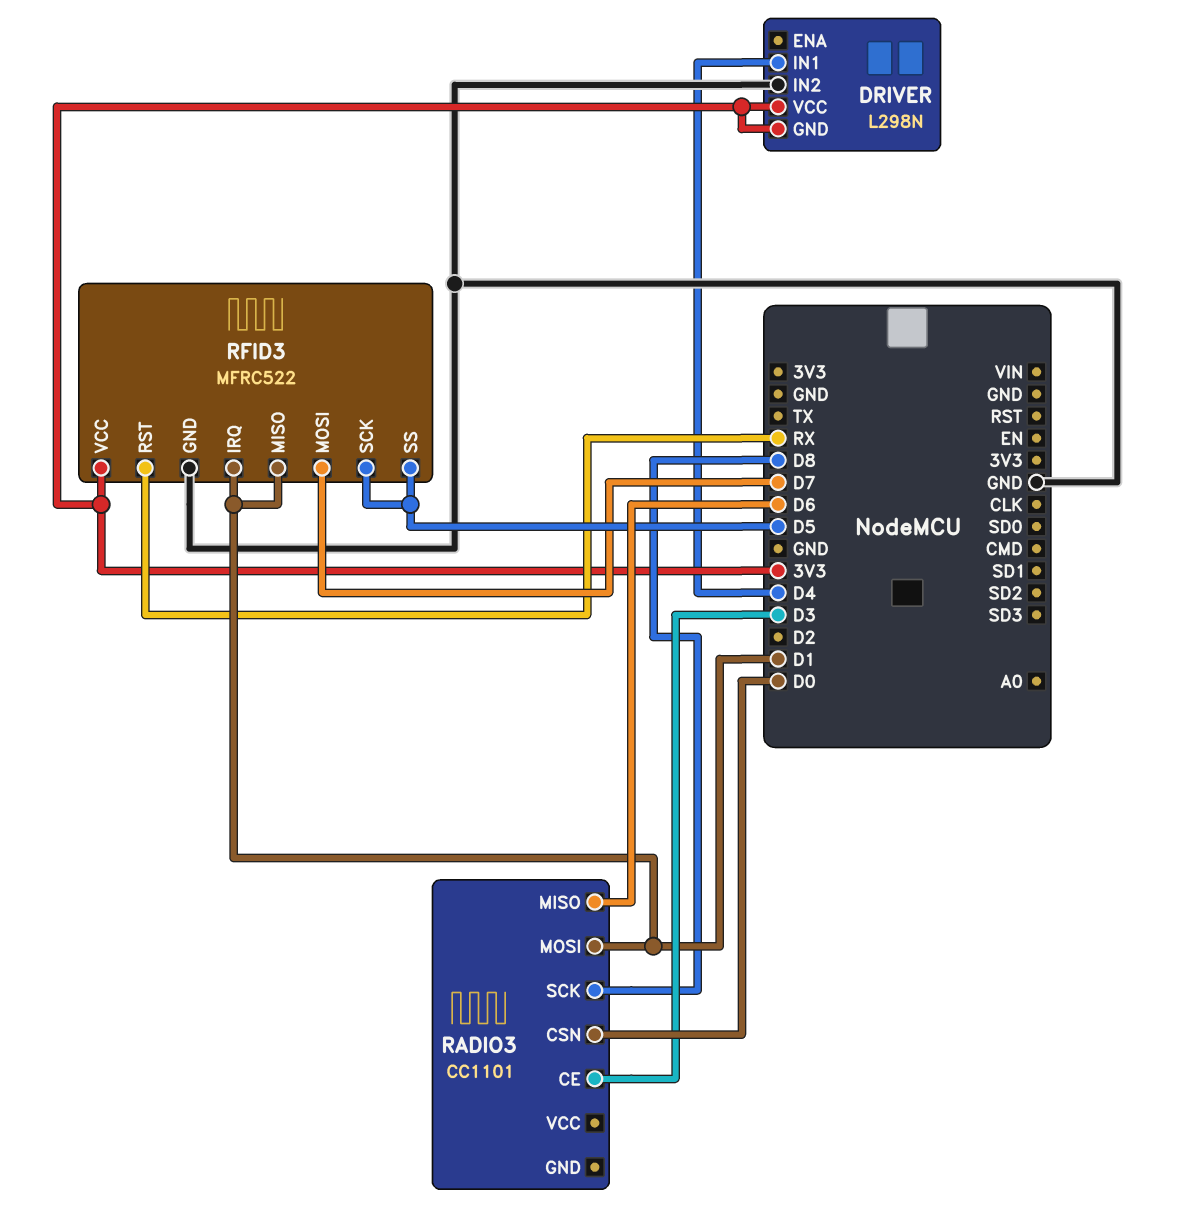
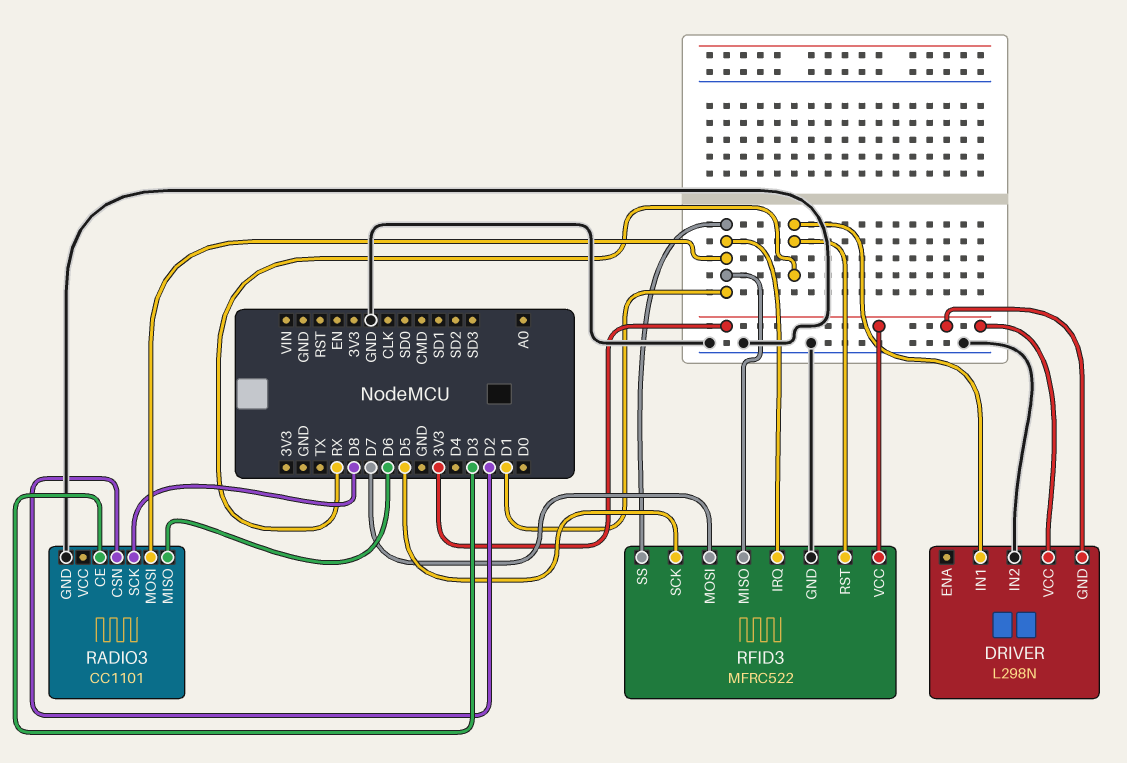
DRIVER pin IN1: D4 -> RX
RADIO3 pin CSN: D0 -> D2
RADIO3 pin GND: none -> GND
RFID3 pin SS: D5 -> D1

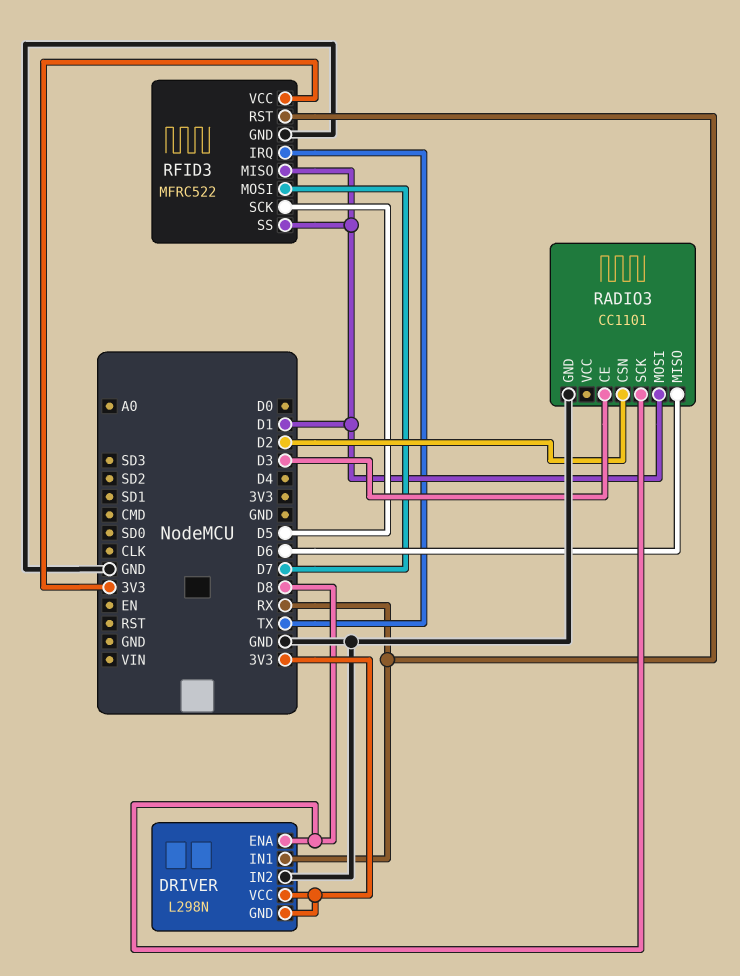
DRIVER pin ENA: none -> D8
RFID3 pin IRQ: D1 -> TX

